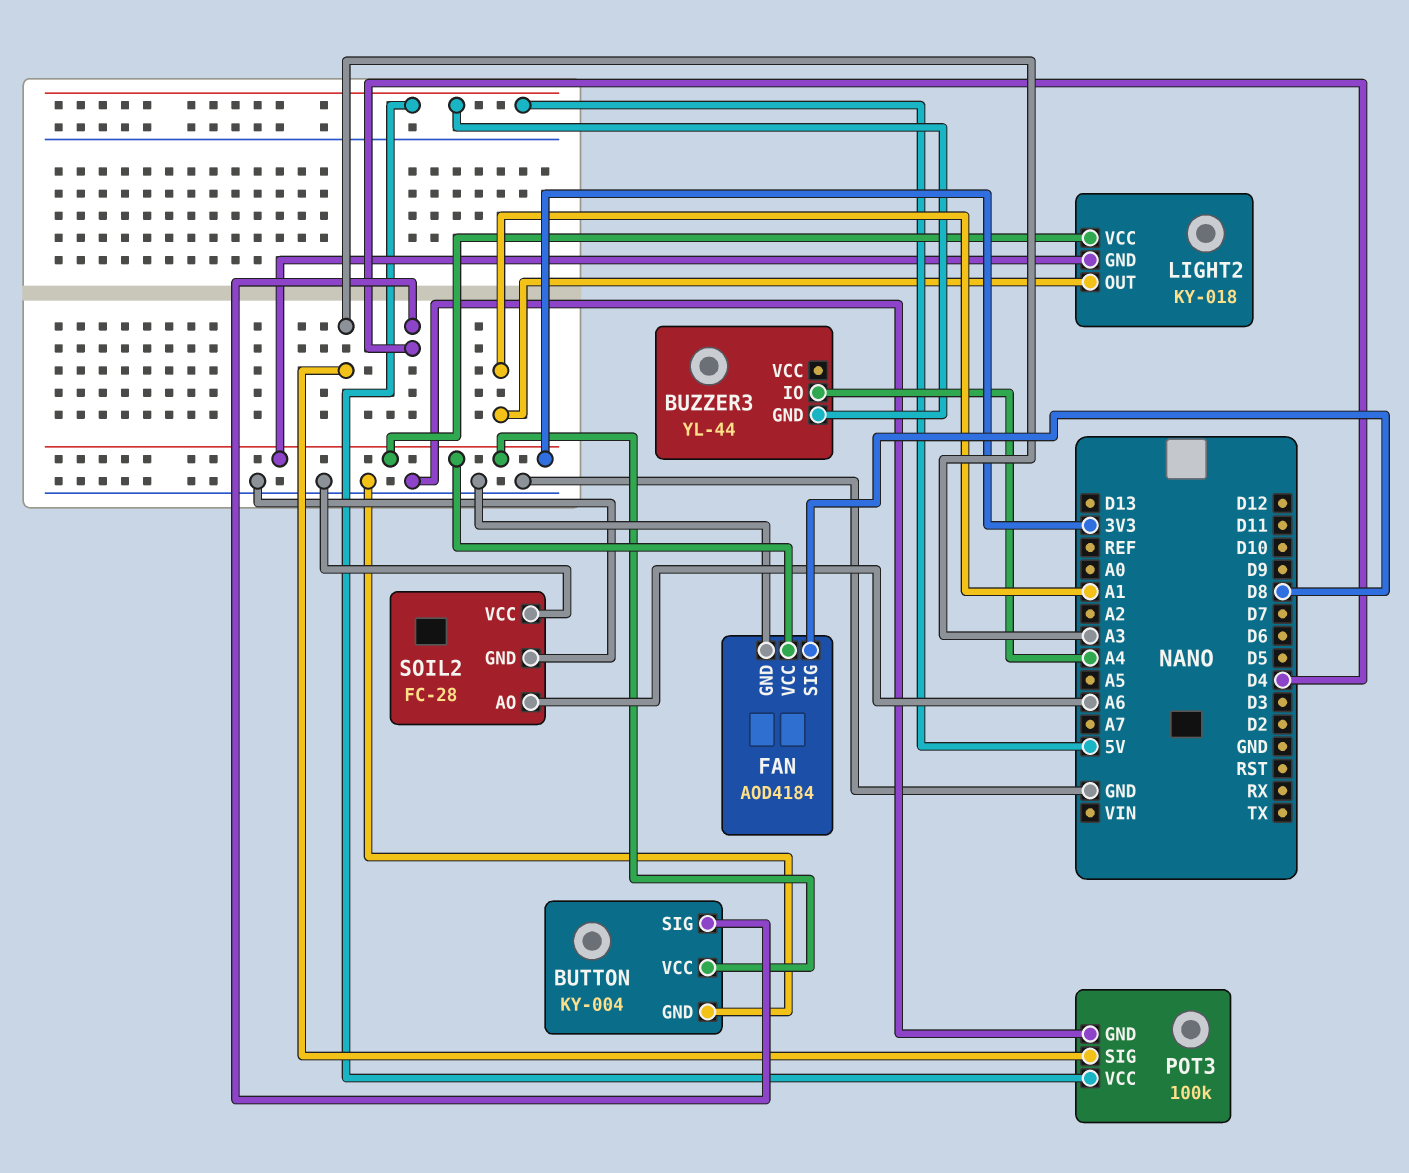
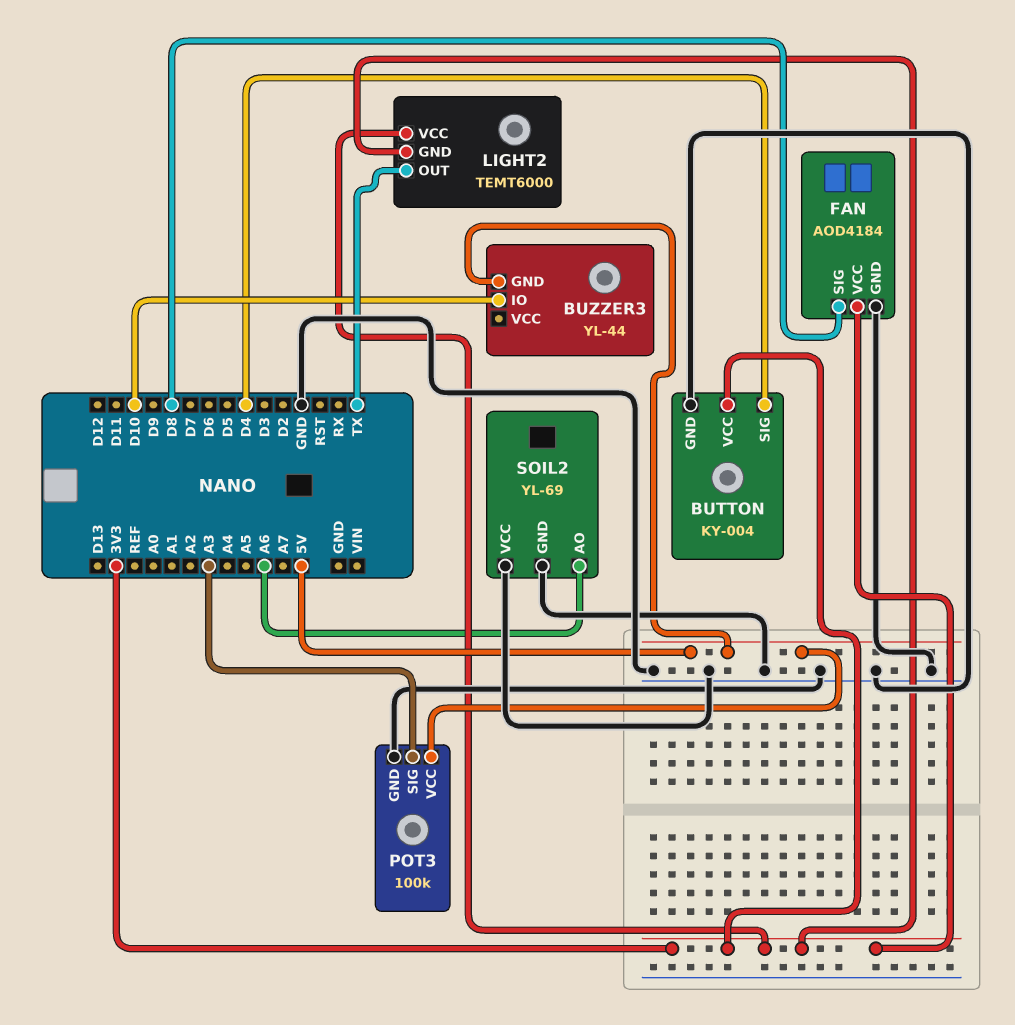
BUZZER3 pin IO: A4 -> D10
LIGHT2: KY-018 -> TEMT6000
LIGHT2 pin OUT: A1 -> TX
SOIL2: FC-28 -> YL-69

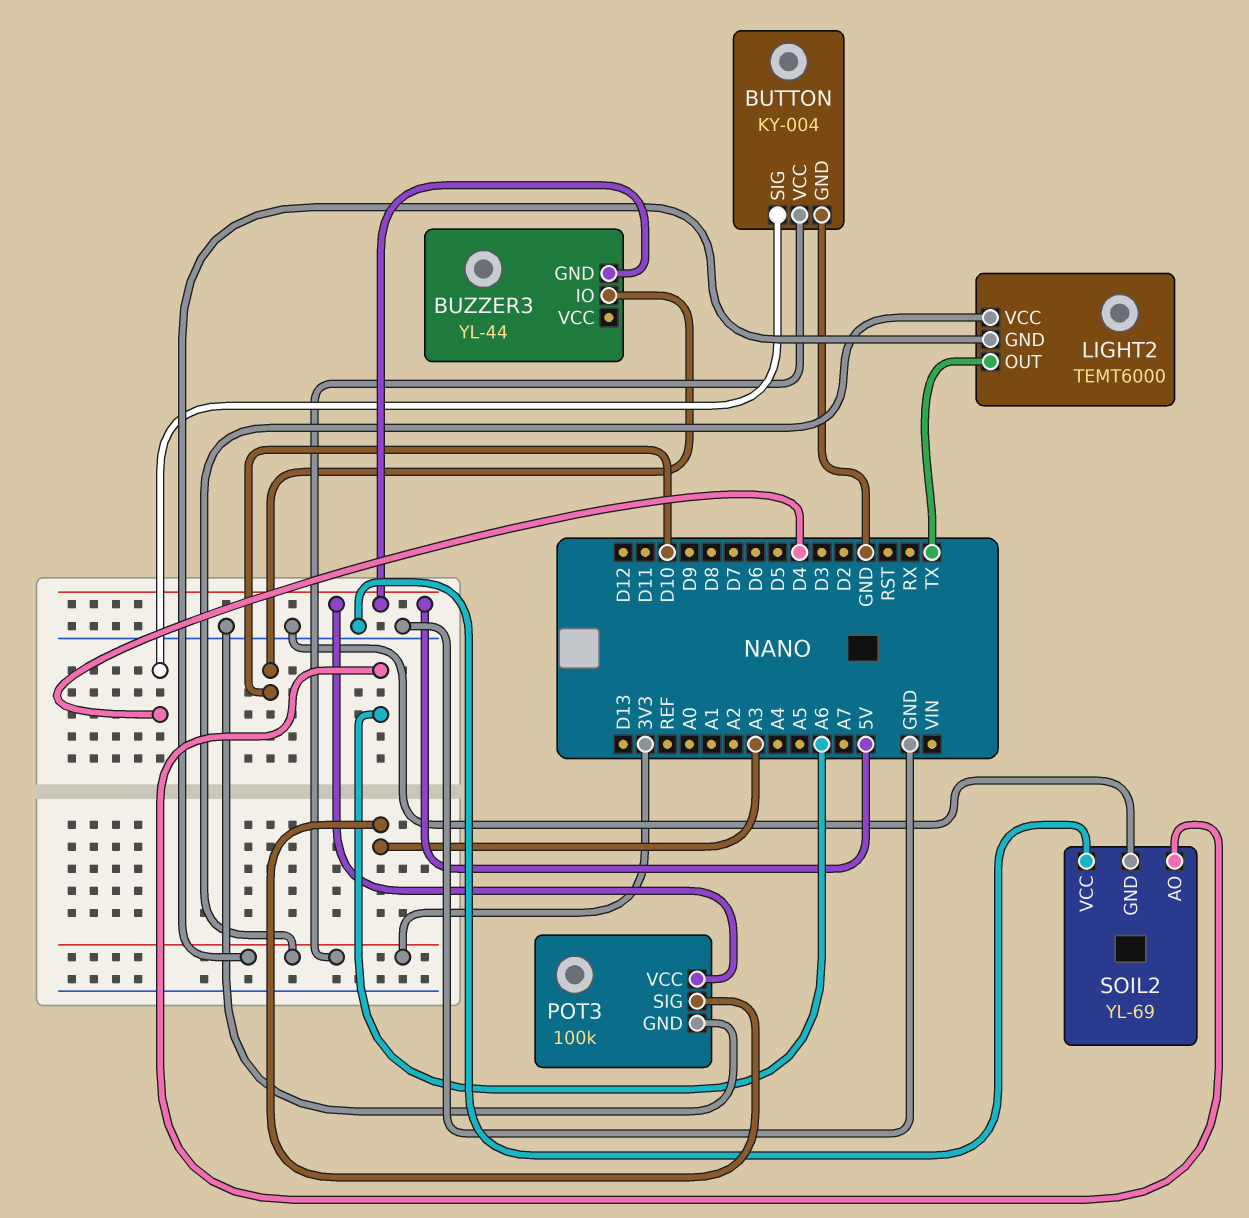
FAN: AOD4184 -> none
FAN pin GND: GND -> none
FAN pin SIG: D8 -> none
FAN pin VCC: 3V3 -> none

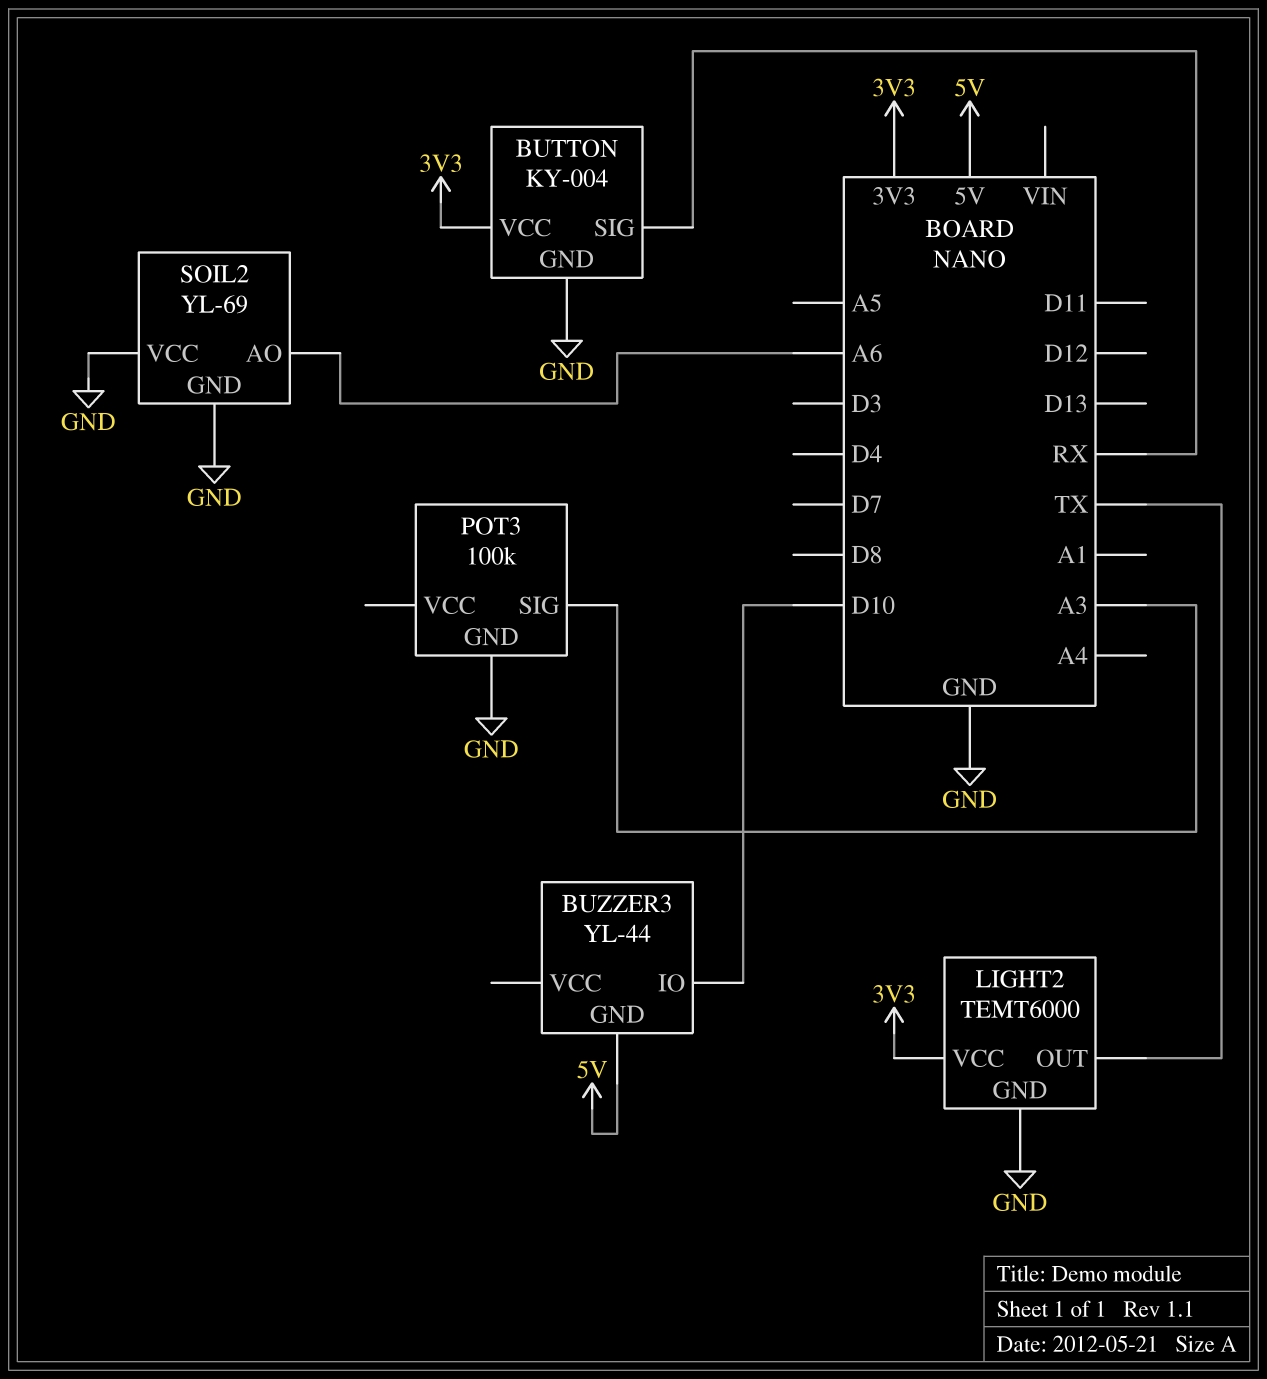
BUTTON pin SIG: D4 -> RX
LIGHT2 pin GND: 3V3 -> GND
POT3 pin VCC: 5V -> none

